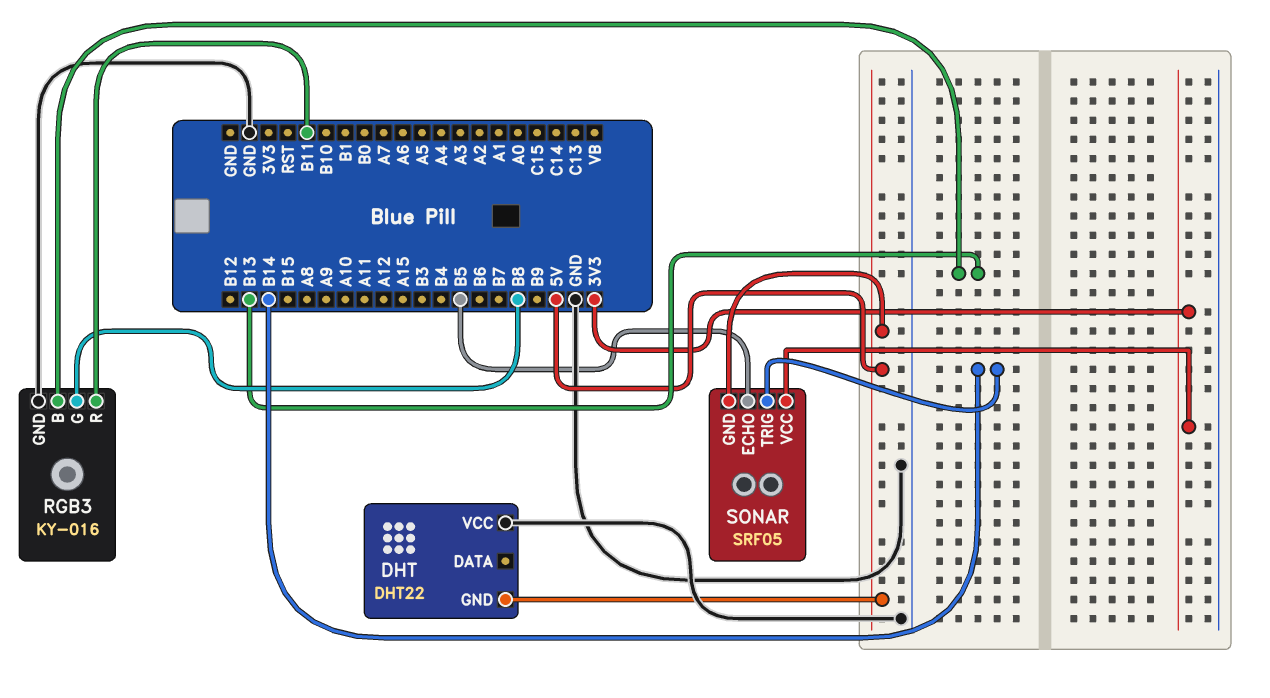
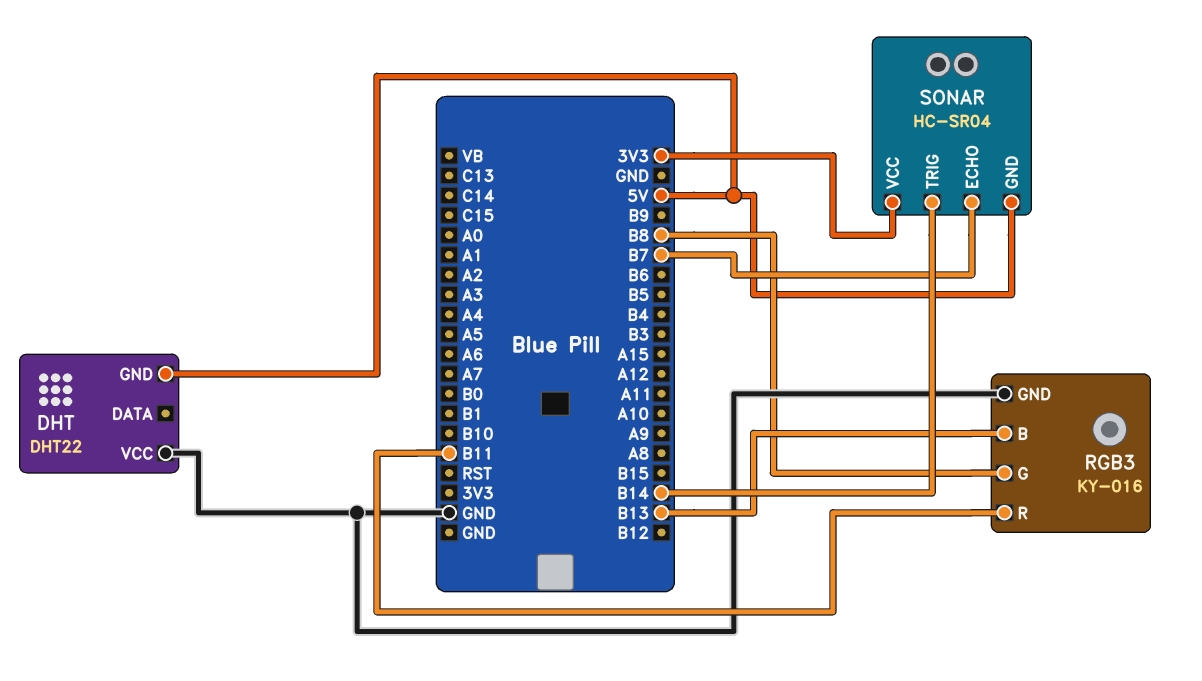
SONAR: SRF05 -> HC-SR04
SONAR pin ECHO: B5 -> B7

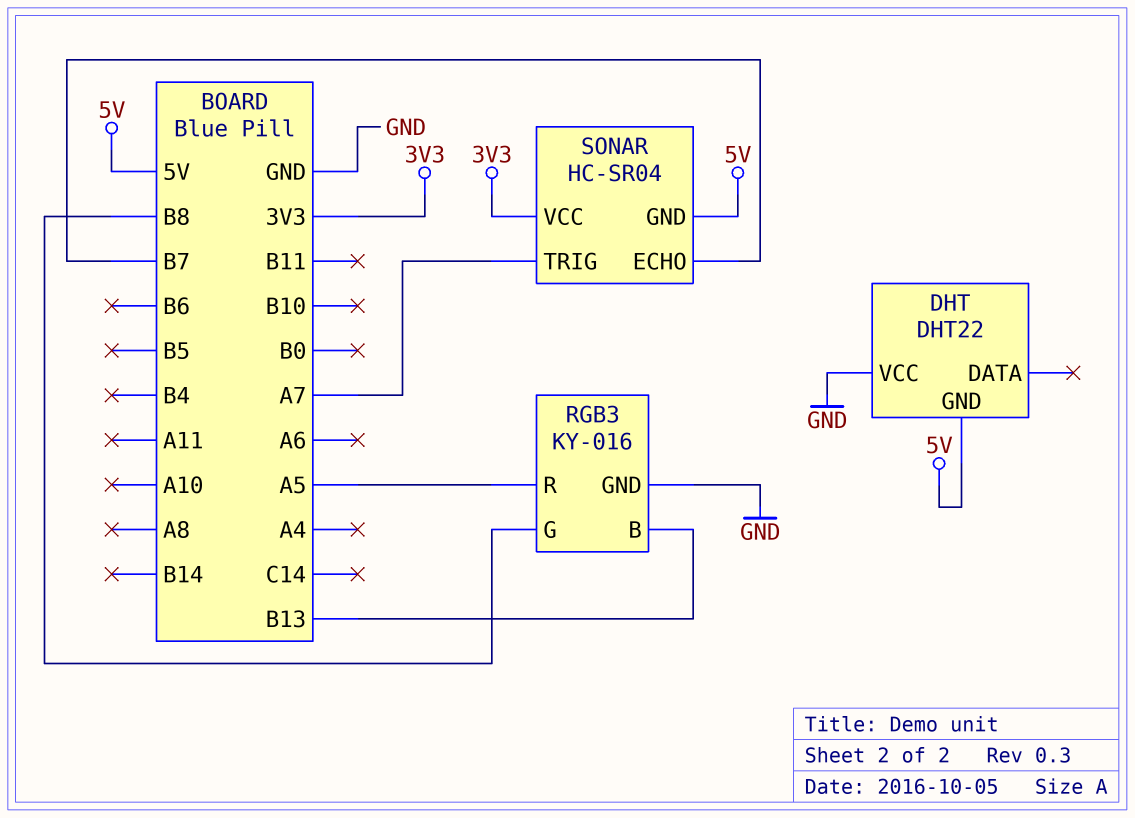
RGB3 pin R: B11 -> A5
SONAR pin TRIG: B14 -> A7

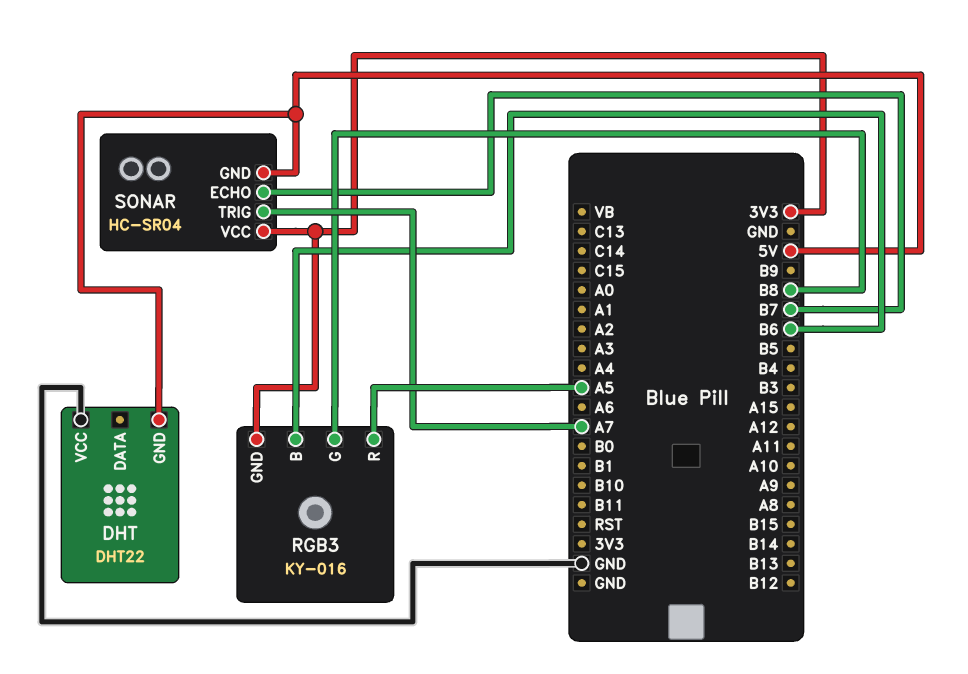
RGB3 pin B: B13 -> B6
RGB3 pin GND: GND -> 3V3

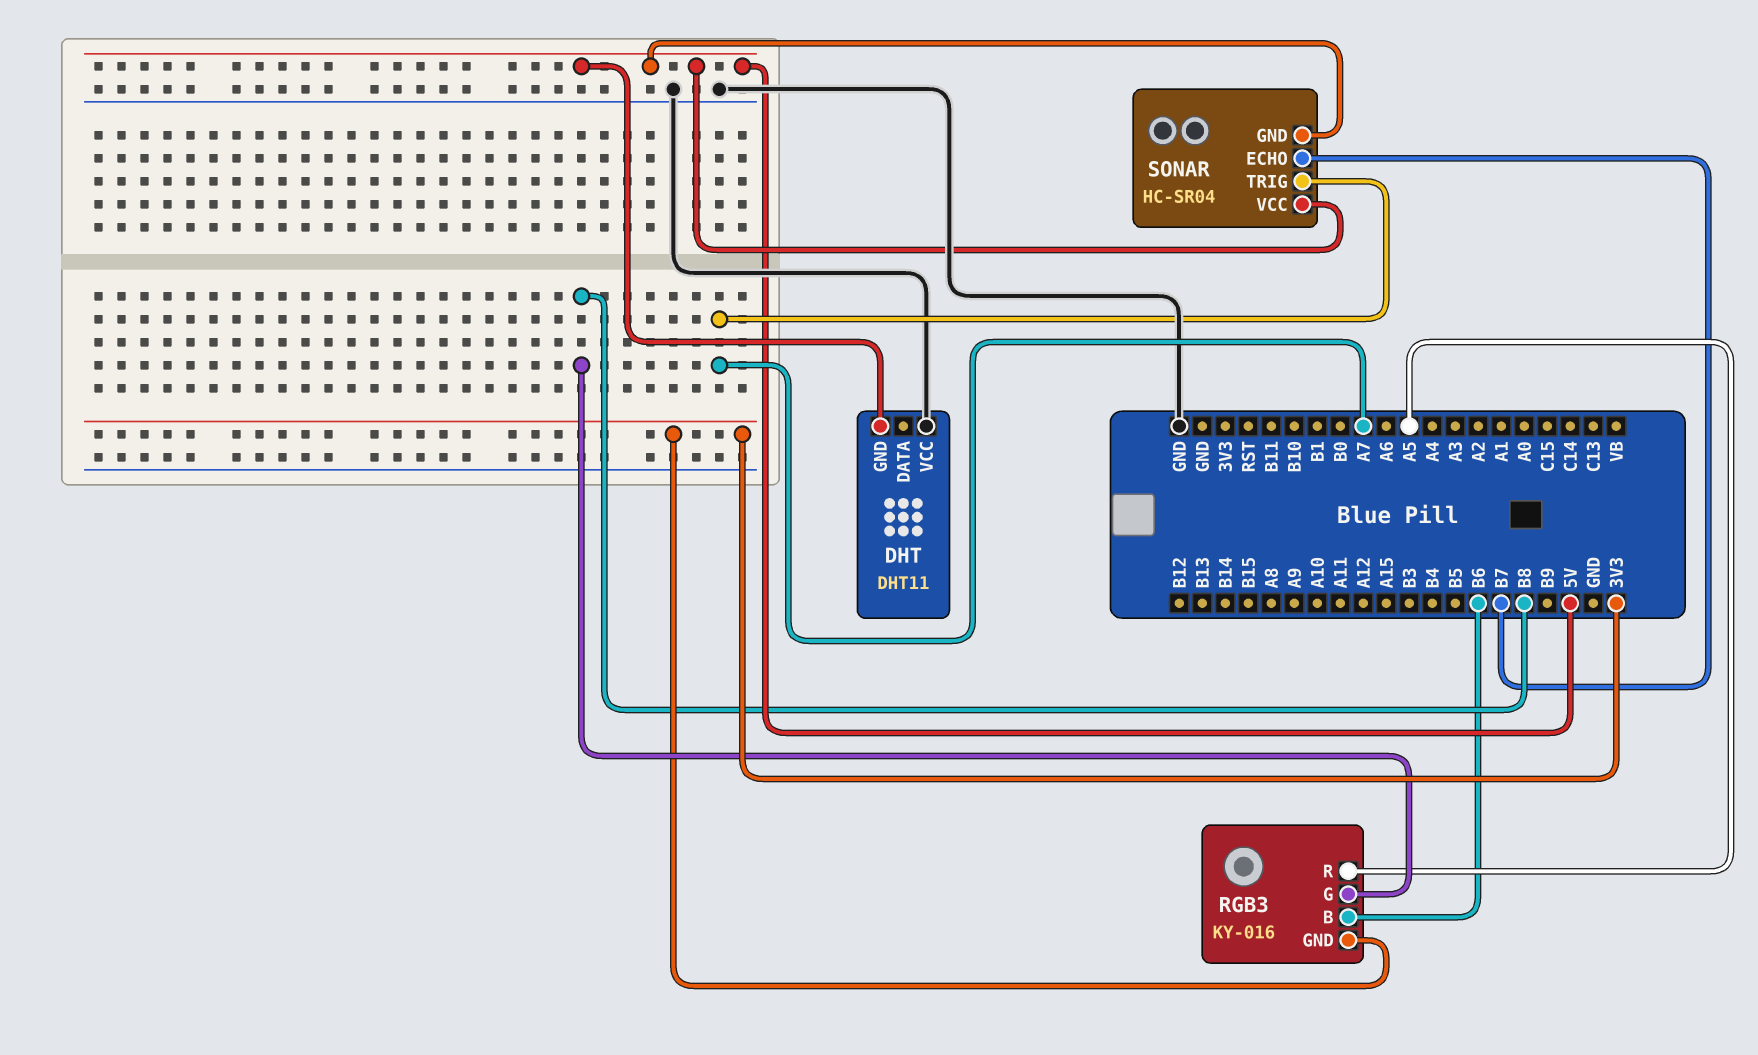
DHT: DHT22 -> DHT11
SONAR pin VCC: 3V3 -> 5V

